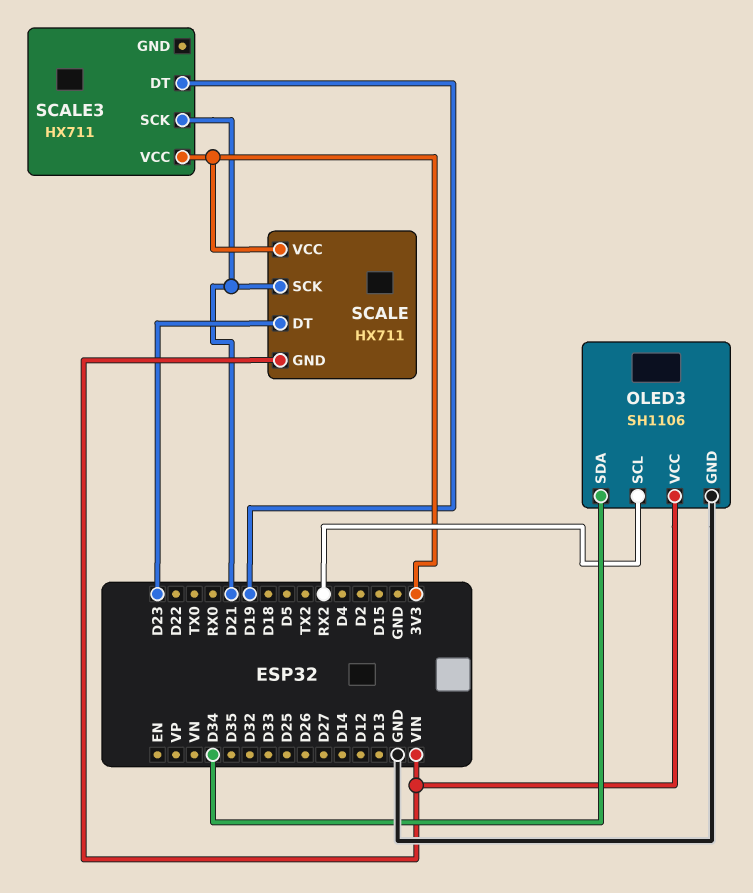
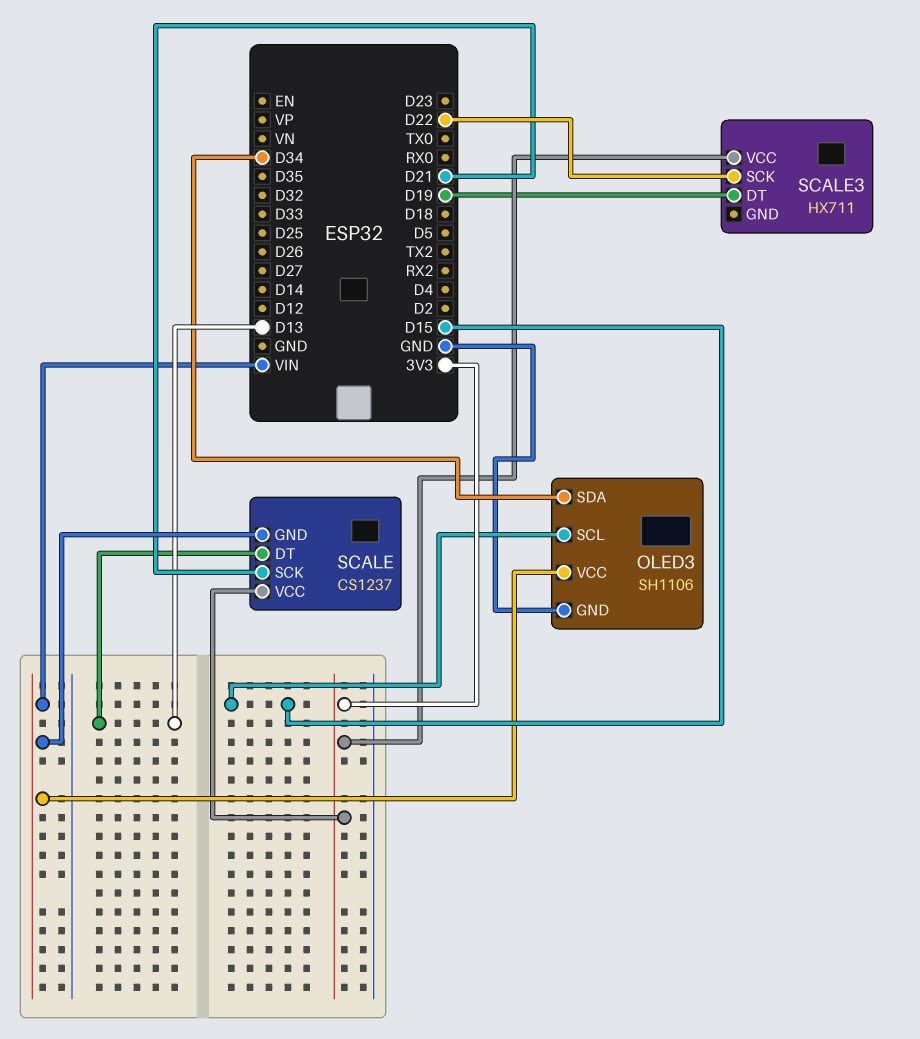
OLED3 pin SCL: RX2 -> D15
SCALE: HX711 -> CS1237
SCALE pin DT: D23 -> D13
SCALE3 pin SCK: D21 -> D22

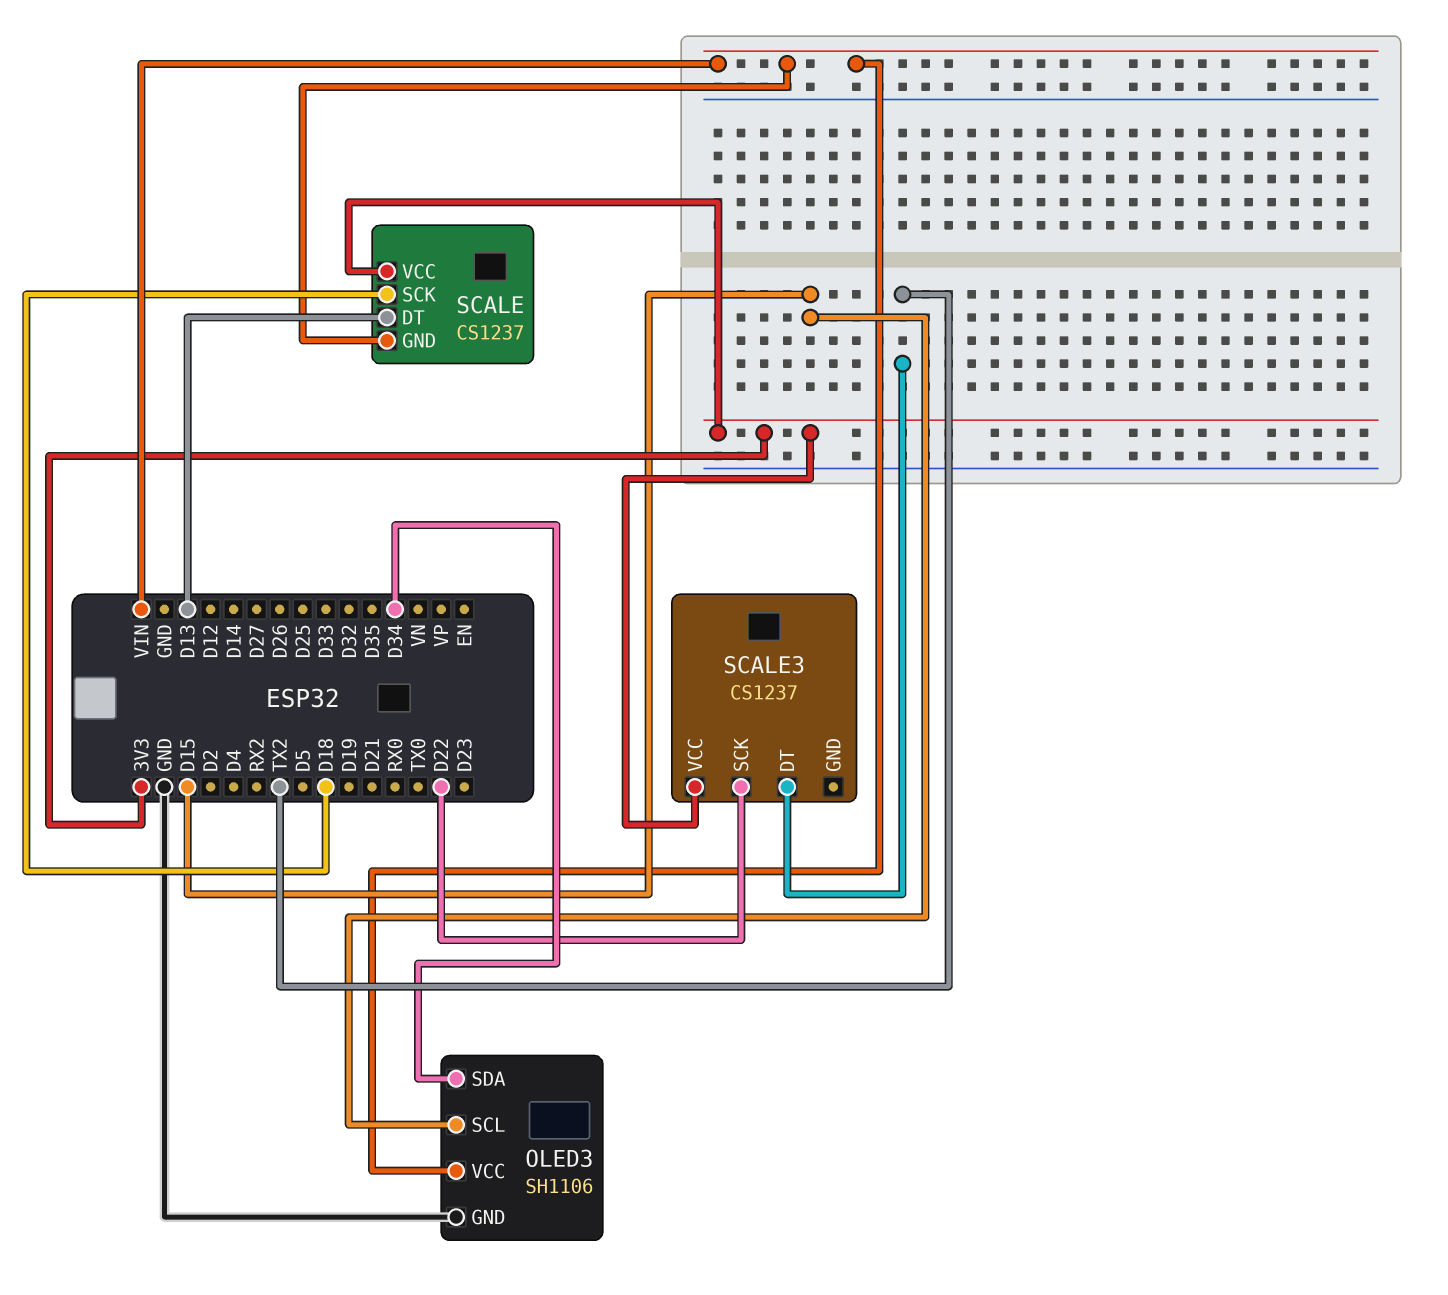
SCALE pin SCK: D21 -> D18
SCALE3: HX711 -> CS1237
SCALE3 pin DT: D19 -> TX2

